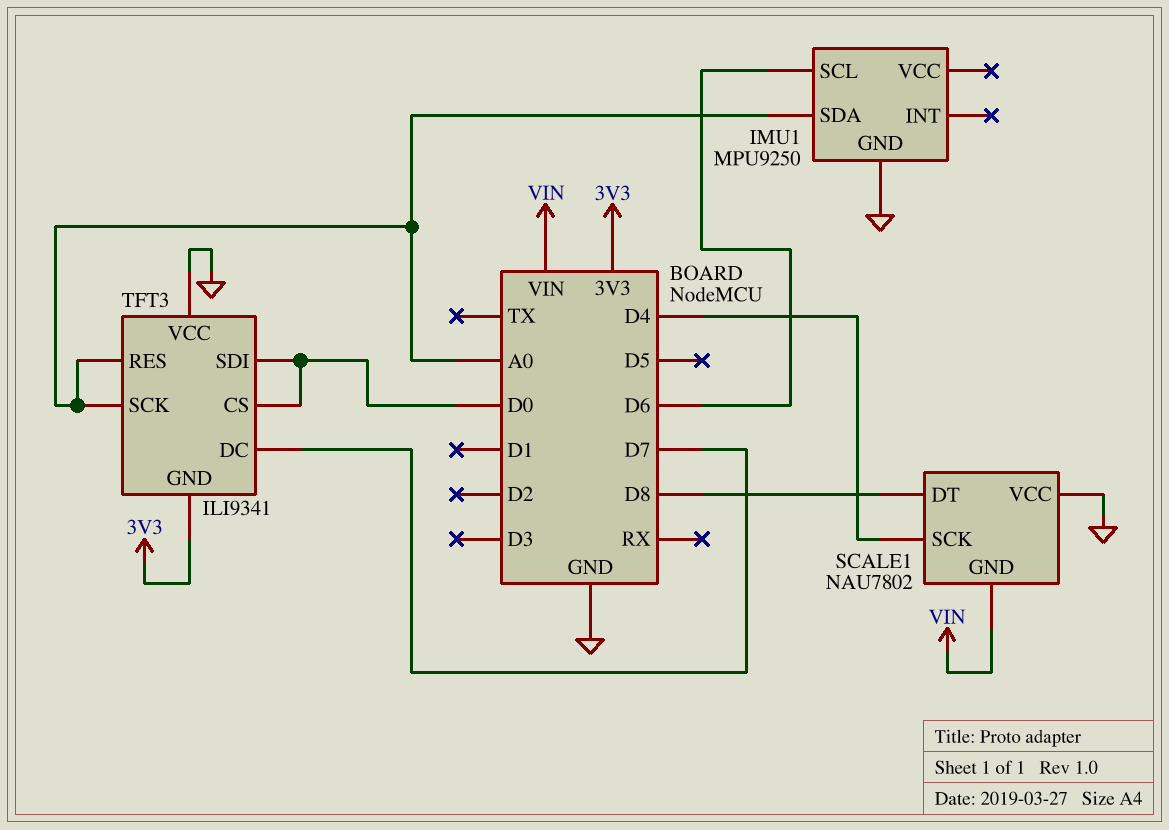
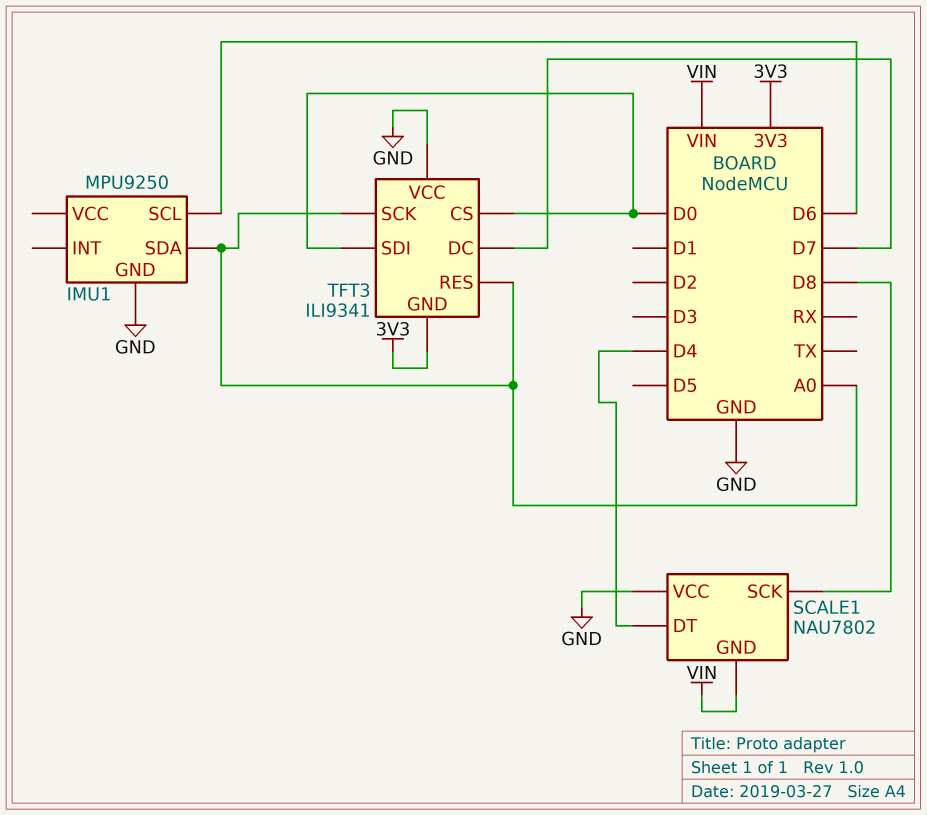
SCALE1 pin DT: D8 -> D4
SCALE1 pin SCK: D4 -> D8

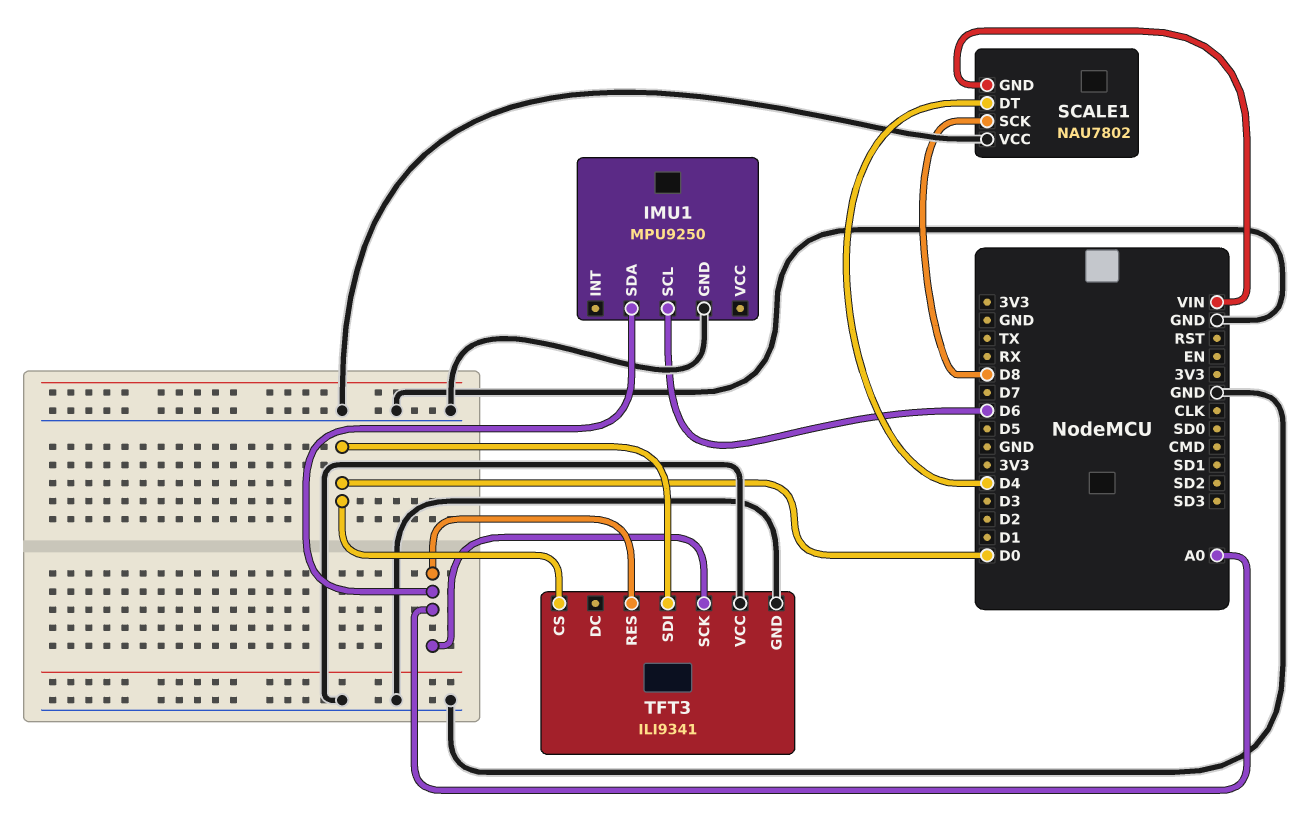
TFT3 pin DC: D7 -> none
TFT3 pin GND: 3V3 -> GND

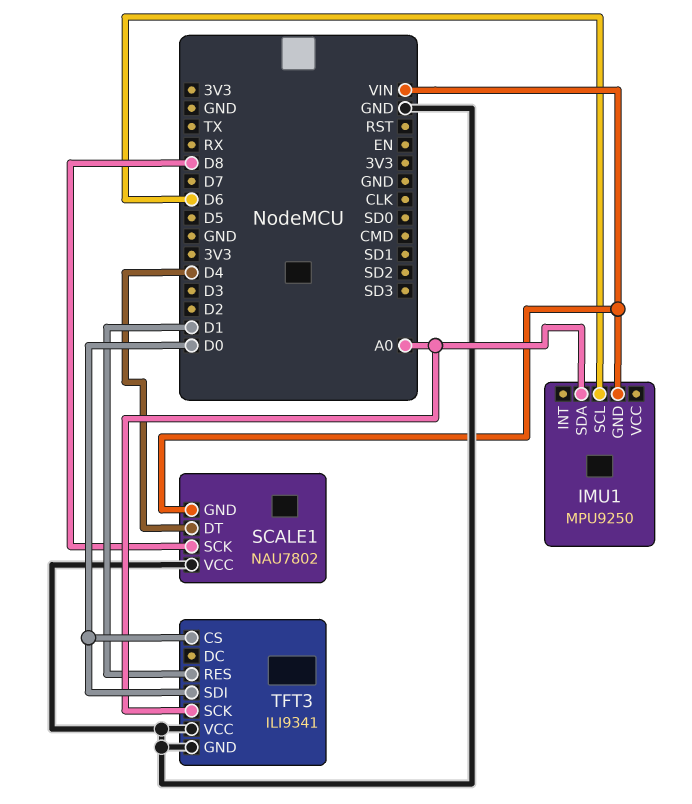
IMU1 pin GND: GND -> VIN
TFT3 pin RES: A0 -> D1

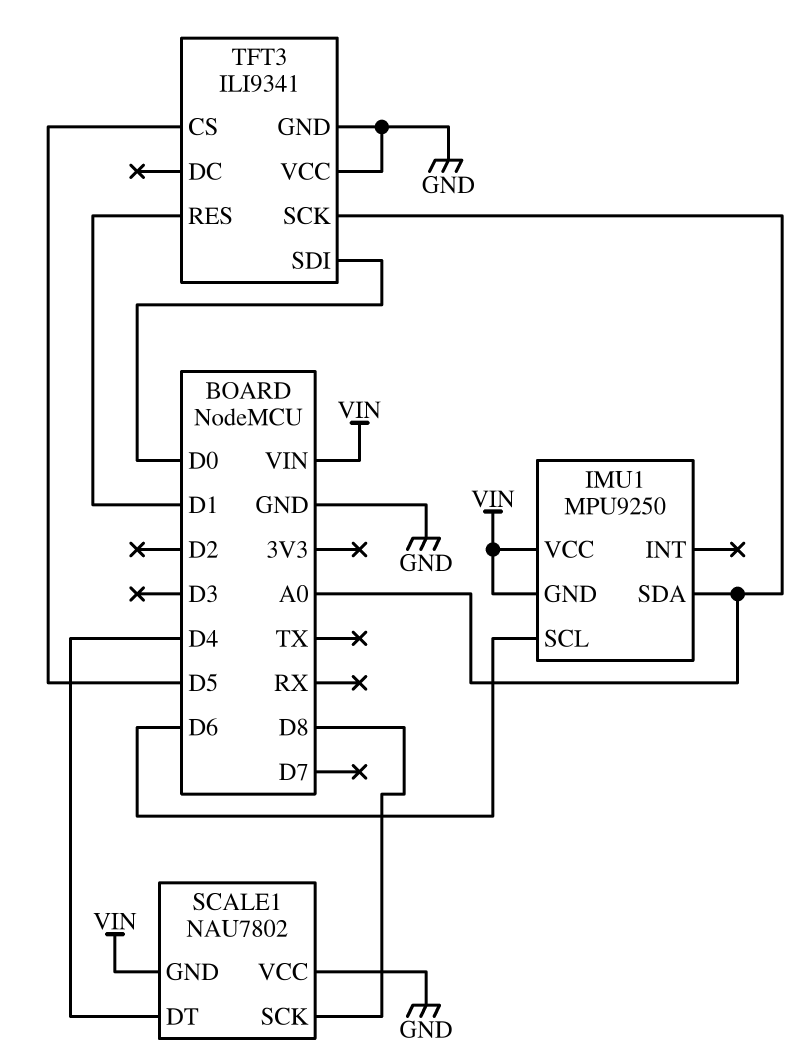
IMU1 pin VCC: none -> VIN
TFT3 pin CS: D0 -> D5

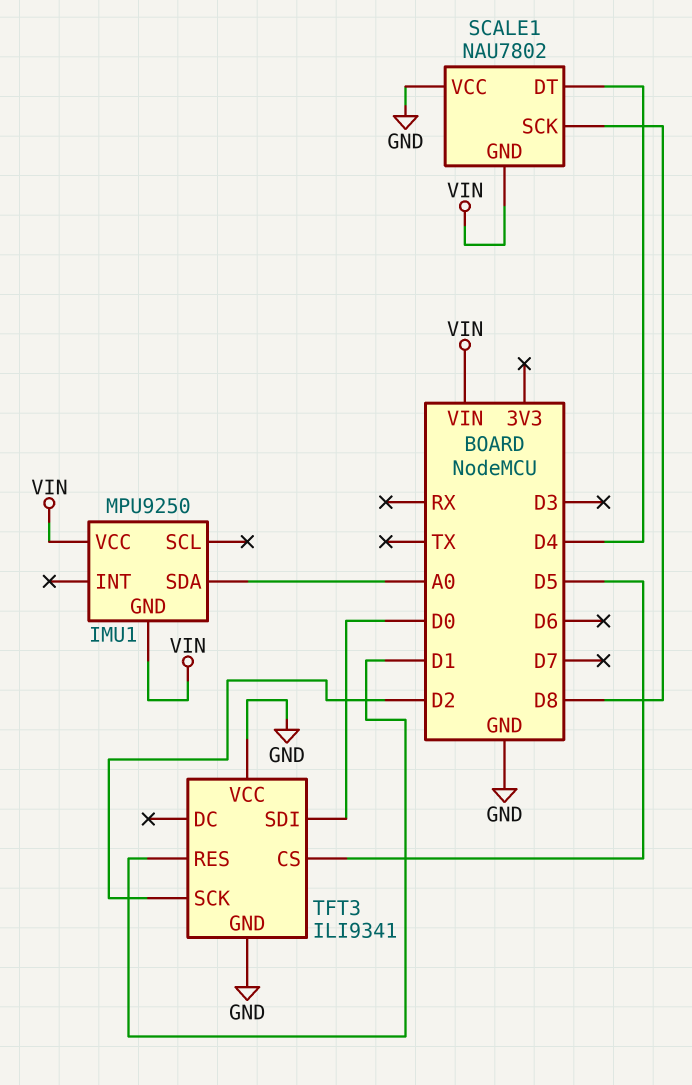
IMU1 pin SCL: D6 -> none
TFT3 pin SCK: A0 -> D2

